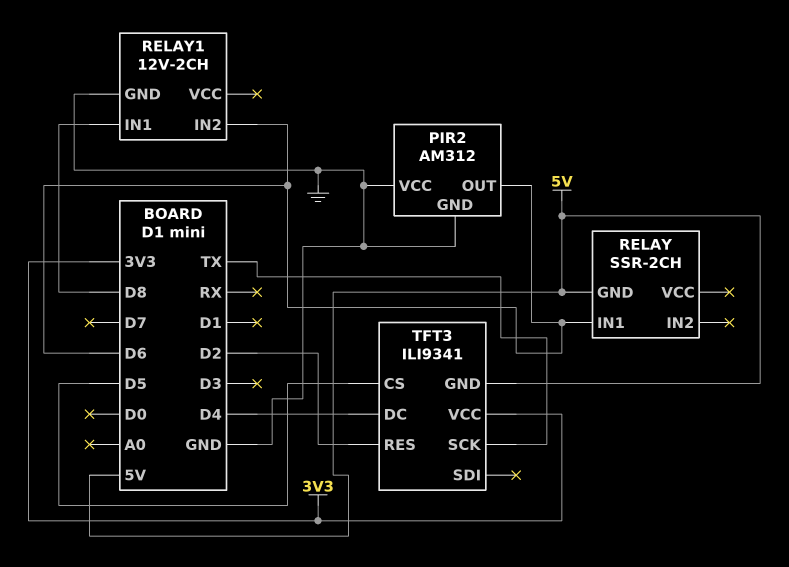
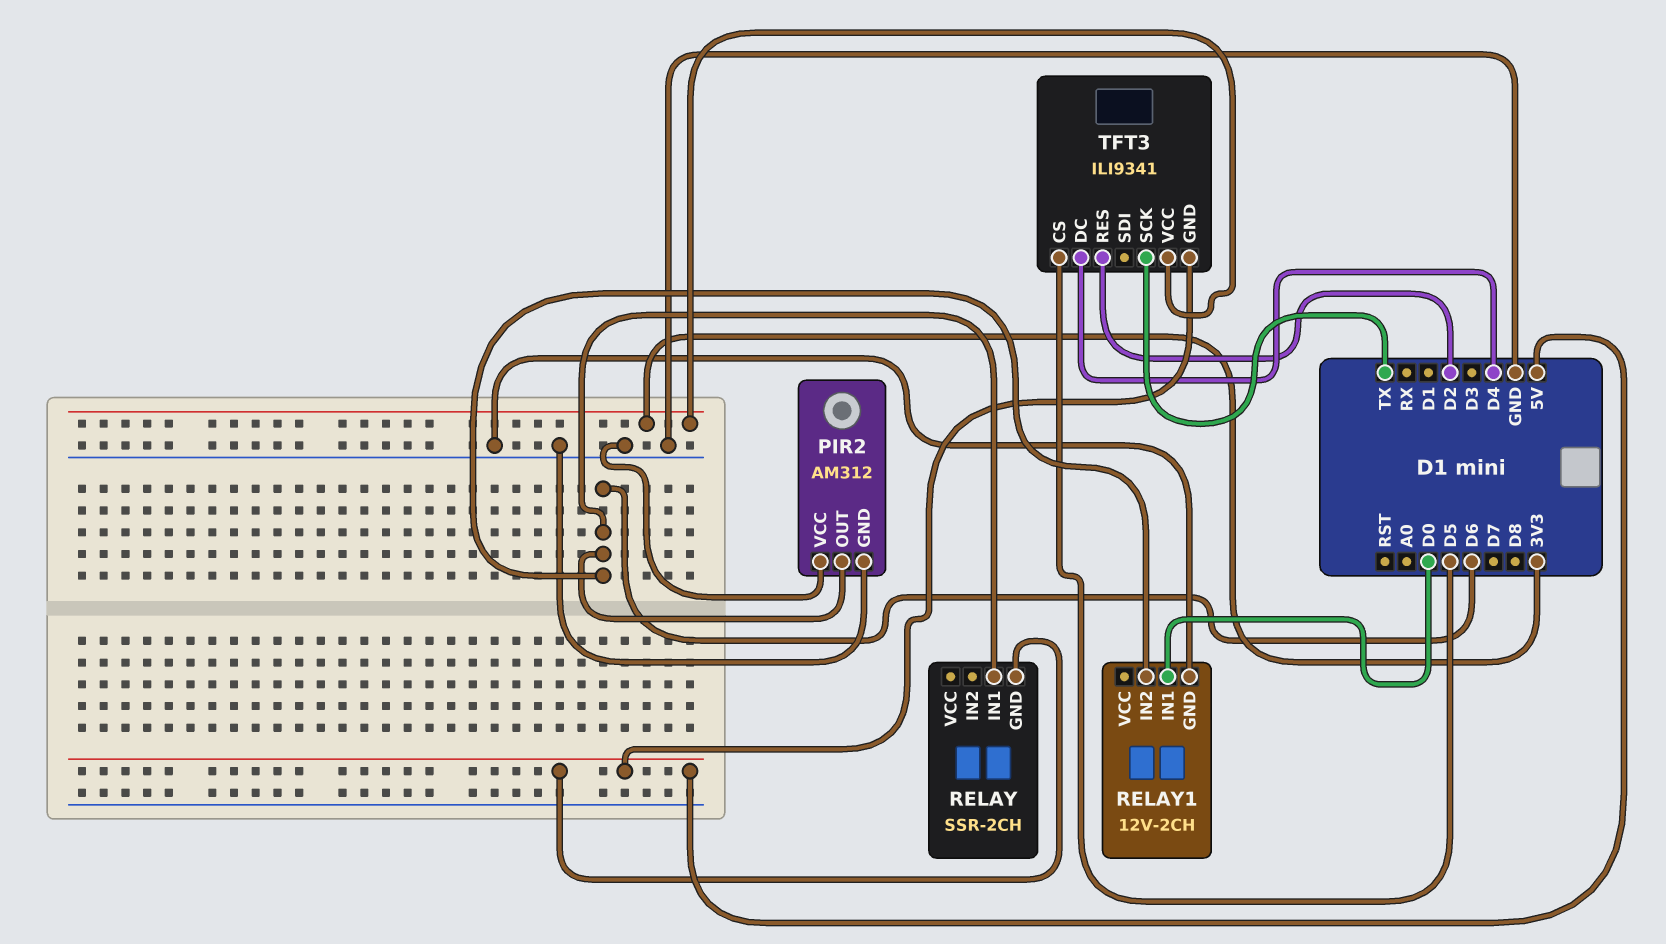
RELAY1 pin IN1: D8 -> D0

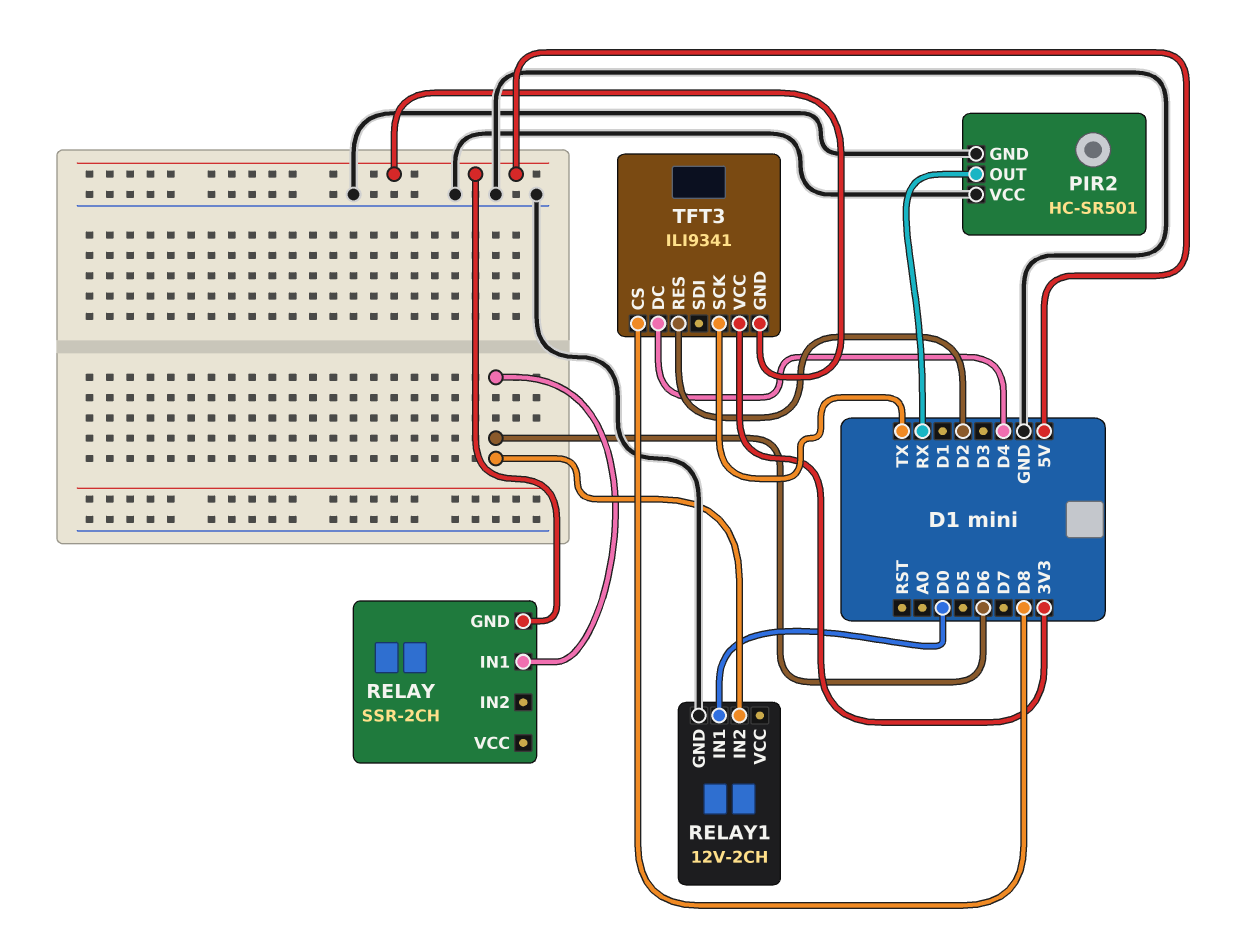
PIR2: AM312 -> HC-SR501
PIR2 pin OUT: D6 -> RX
TFT3 pin CS: D5 -> D8

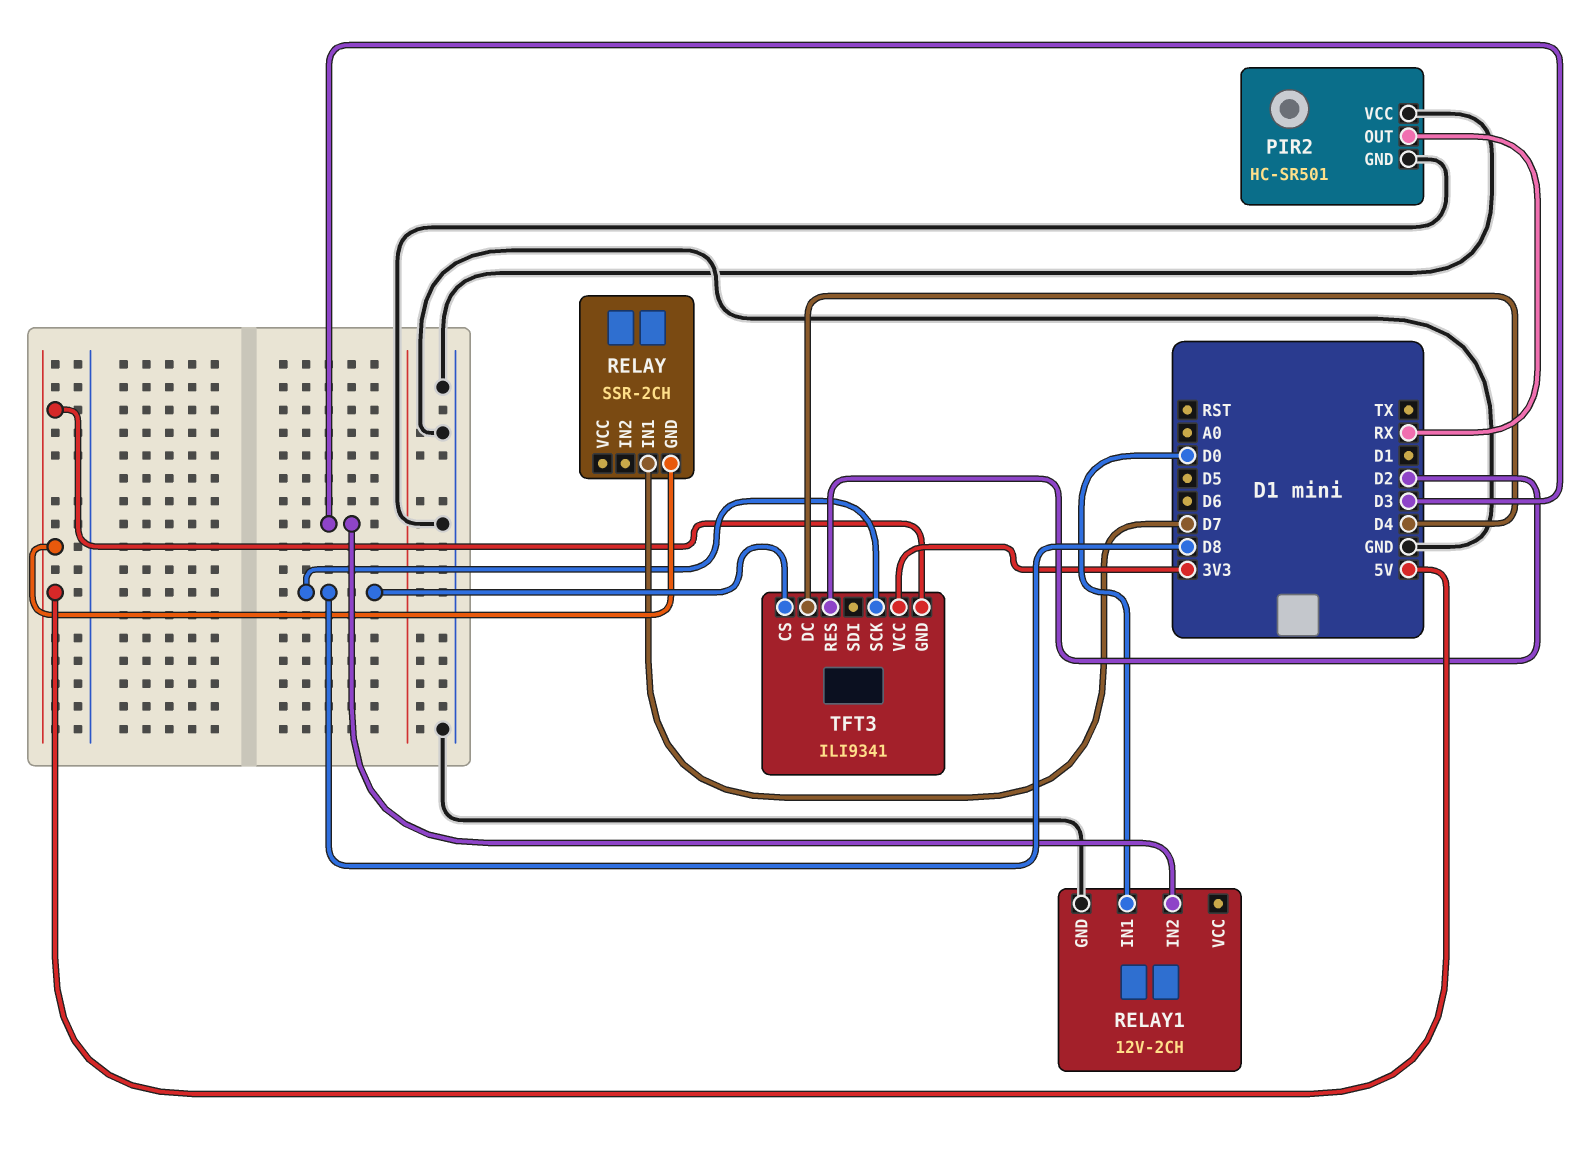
RELAY pin IN1: D6 -> D7
RELAY1 pin IN2: D6 -> D3
TFT3 pin SCK: TX -> D8

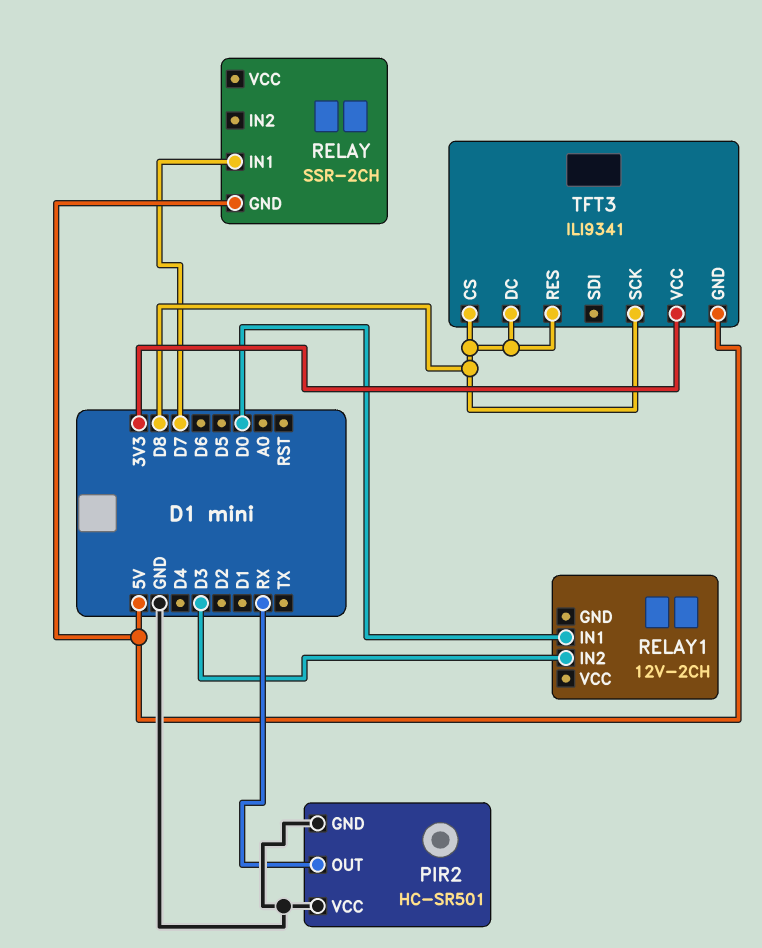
RELAY1 pin GND: GND -> none
TFT3 pin DC: D4 -> D8
TFT3 pin RES: D2 -> D8

